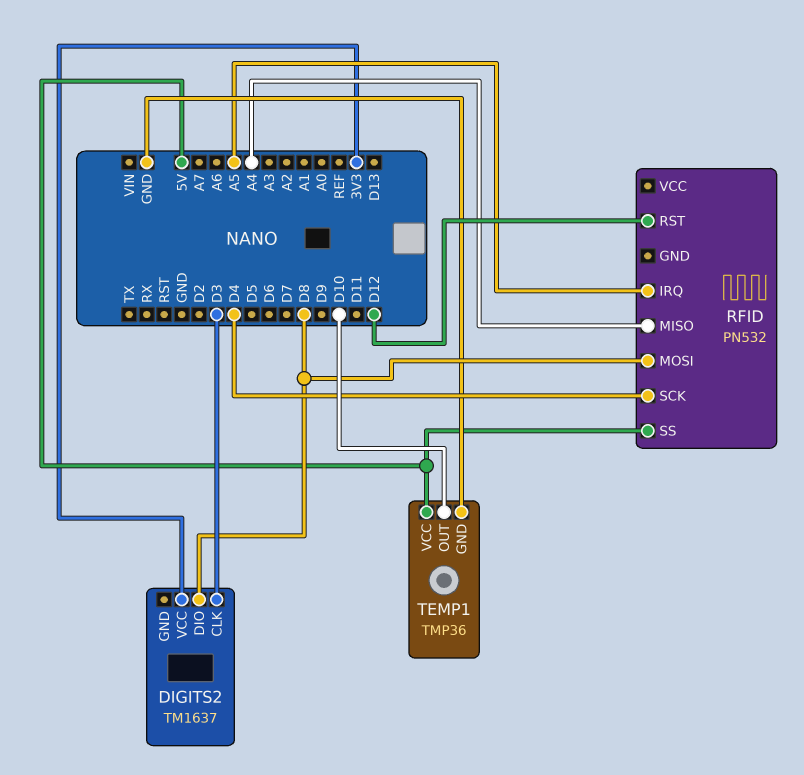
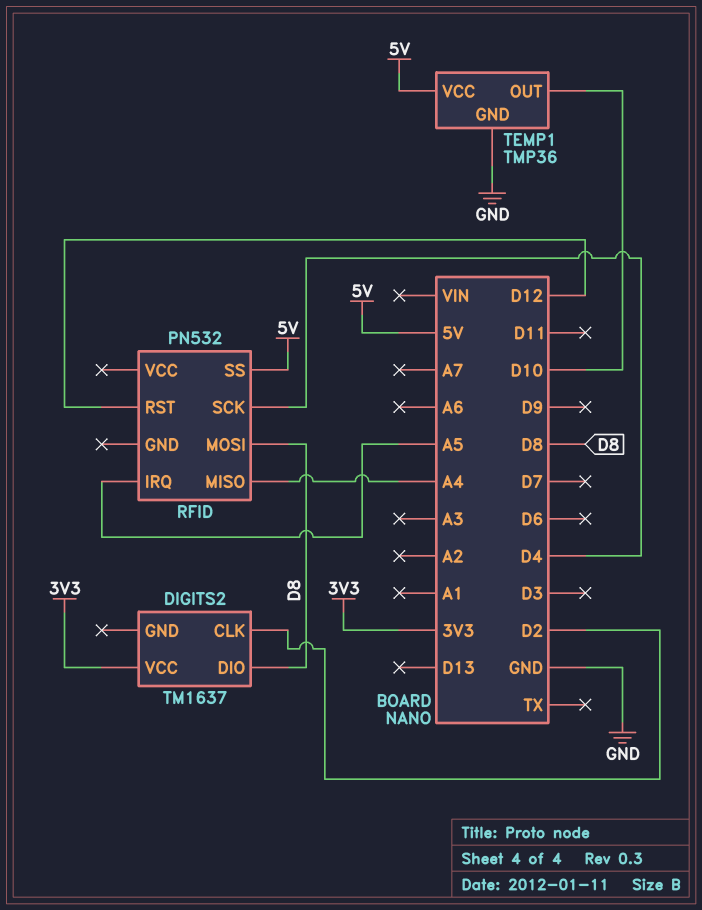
DIGITS2 pin CLK: D3 -> D2

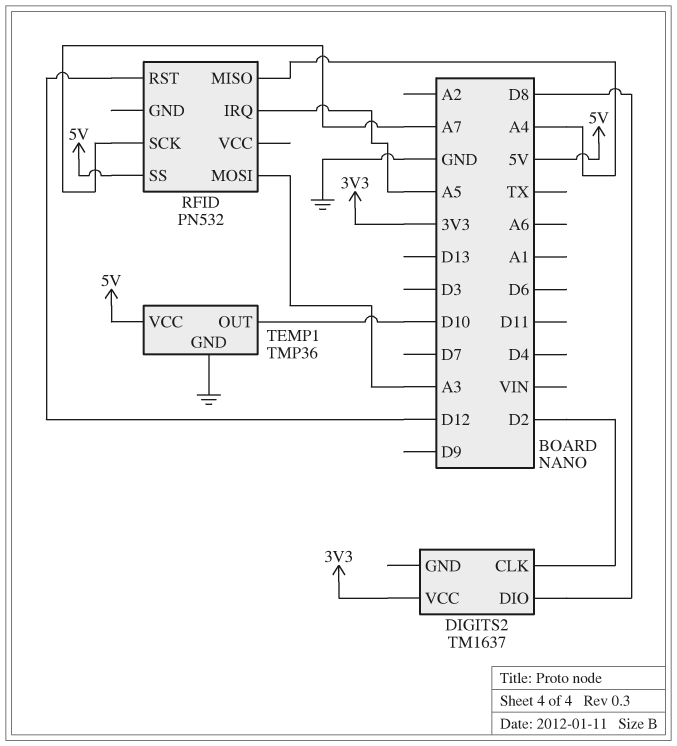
RFID pin MOSI: D8 -> A3
RFID pin SCK: D4 -> A7

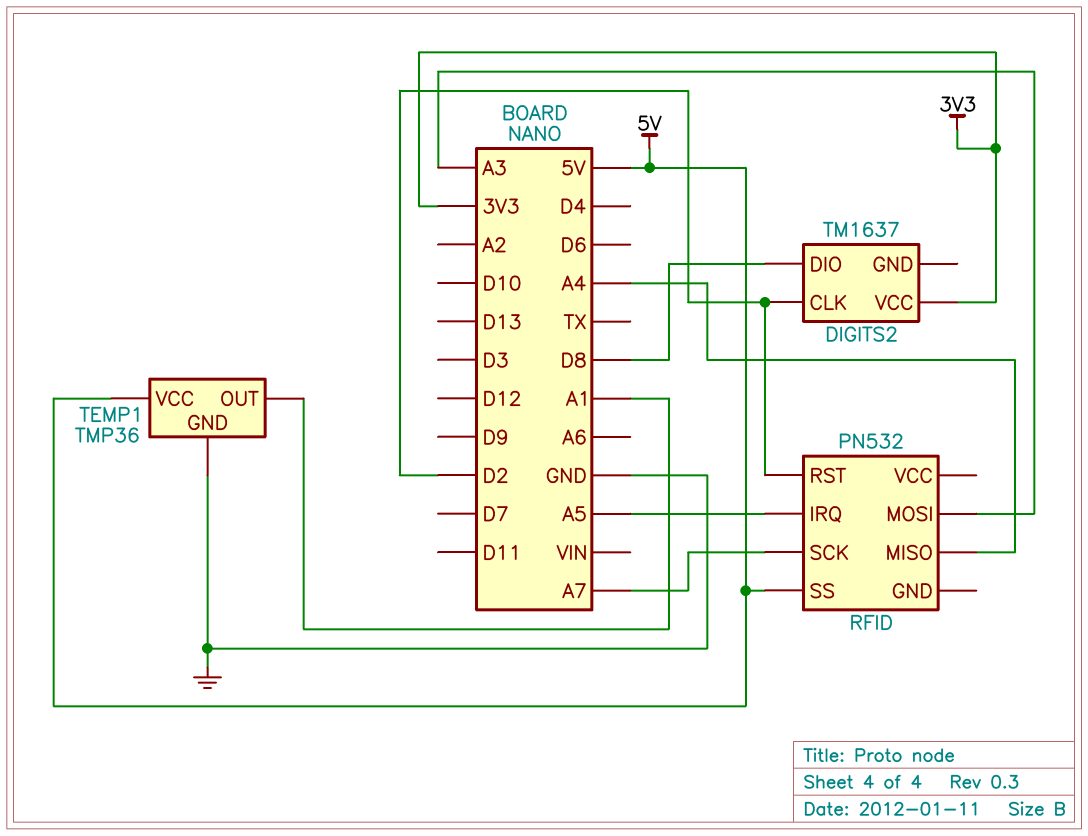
RFID pin RST: D12 -> D2
TEMP1 pin OUT: D10 -> A1

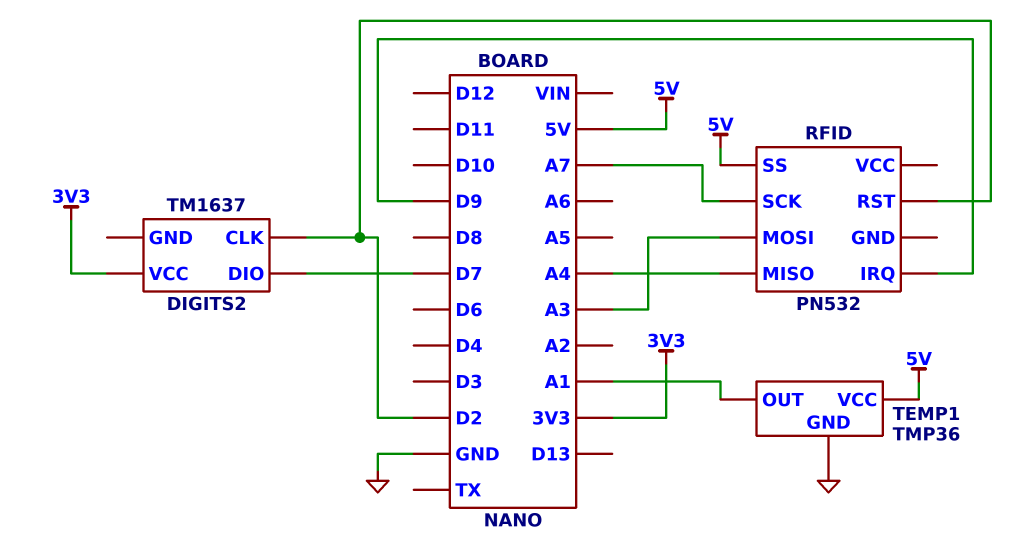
DIGITS2 pin DIO: D8 -> D7
RFID pin IRQ: A5 -> D9

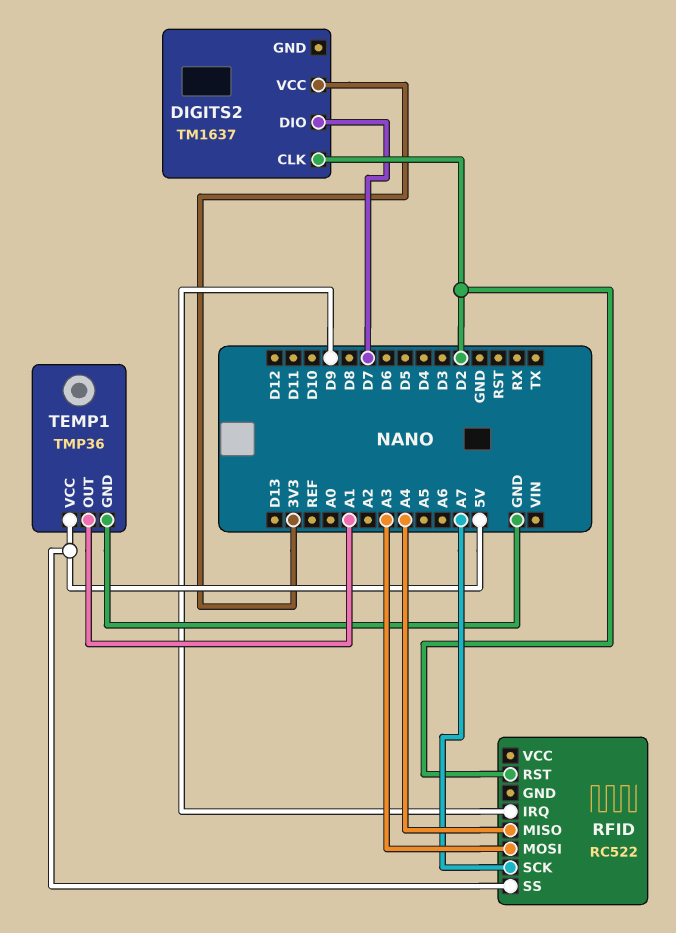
RFID: PN532 -> RC522

